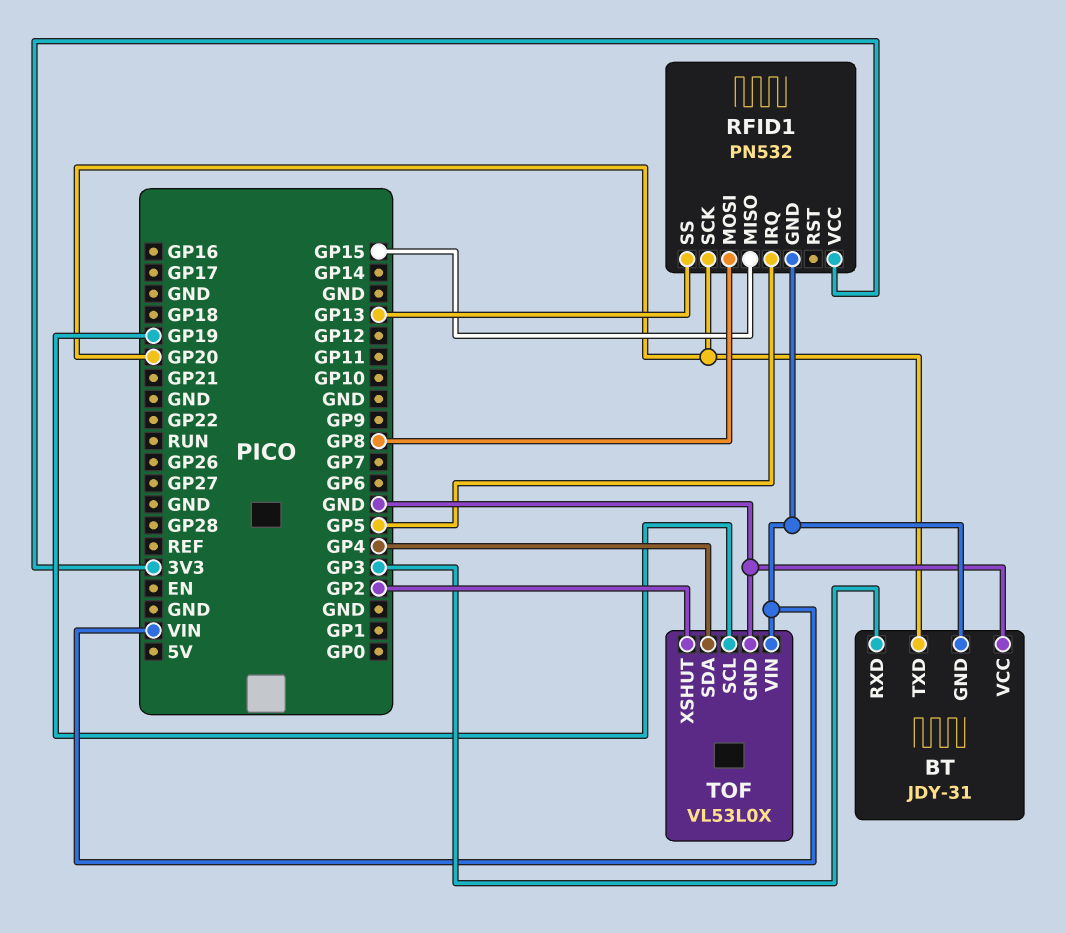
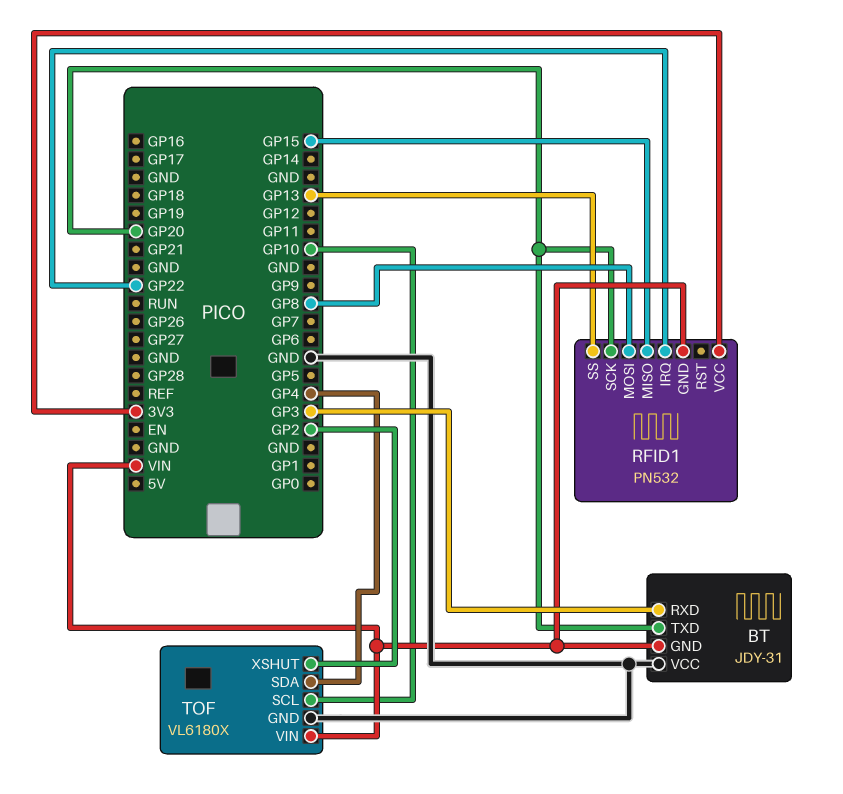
RFID1 pin IRQ: GP5 -> GP22
TOF: VL53L0X -> VL6180X
TOF pin SCL: GP19 -> GP10

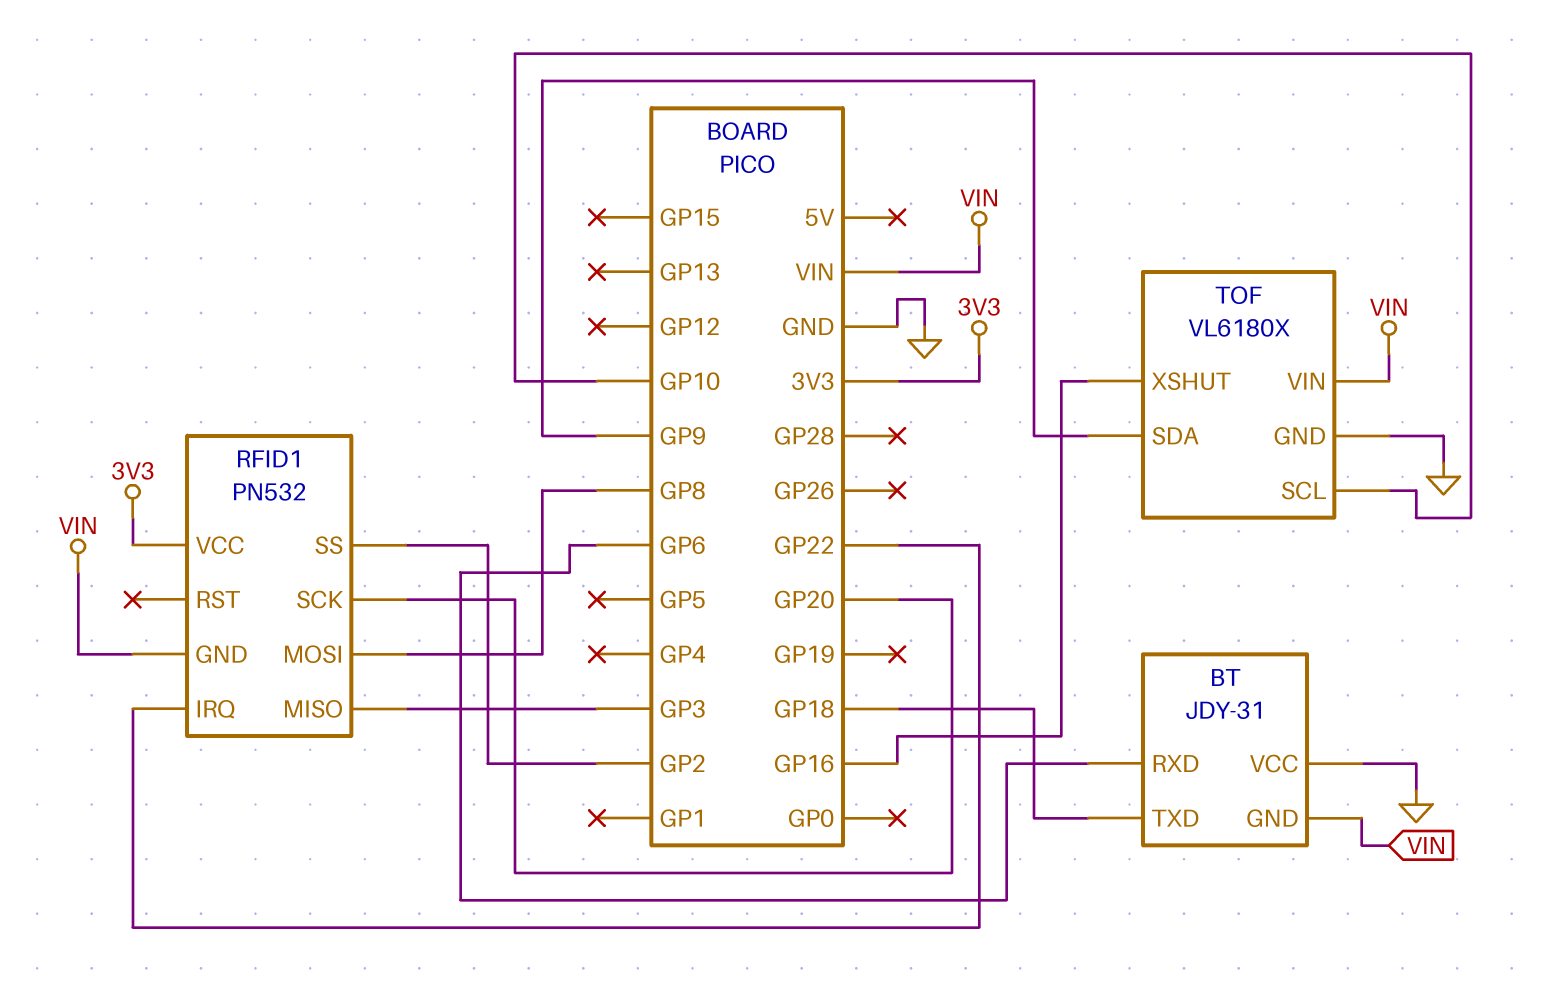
BT pin RXD: GP3 -> GP6
BT pin TXD: GP20 -> GP18
RFID1 pin MISO: GP15 -> GP3
RFID1 pin SS: GP13 -> GP2
TOF pin SDA: GP4 -> GP9
TOF pin XSHUT: GP2 -> GP16

